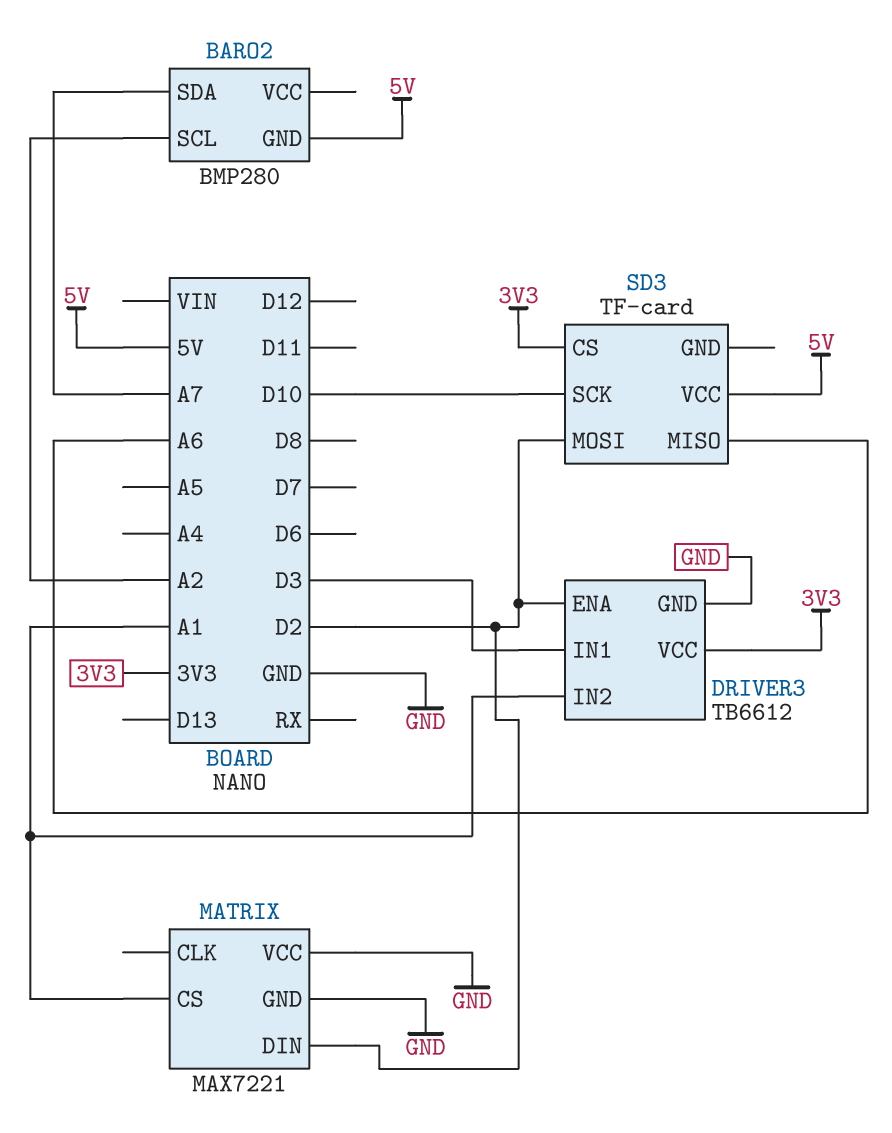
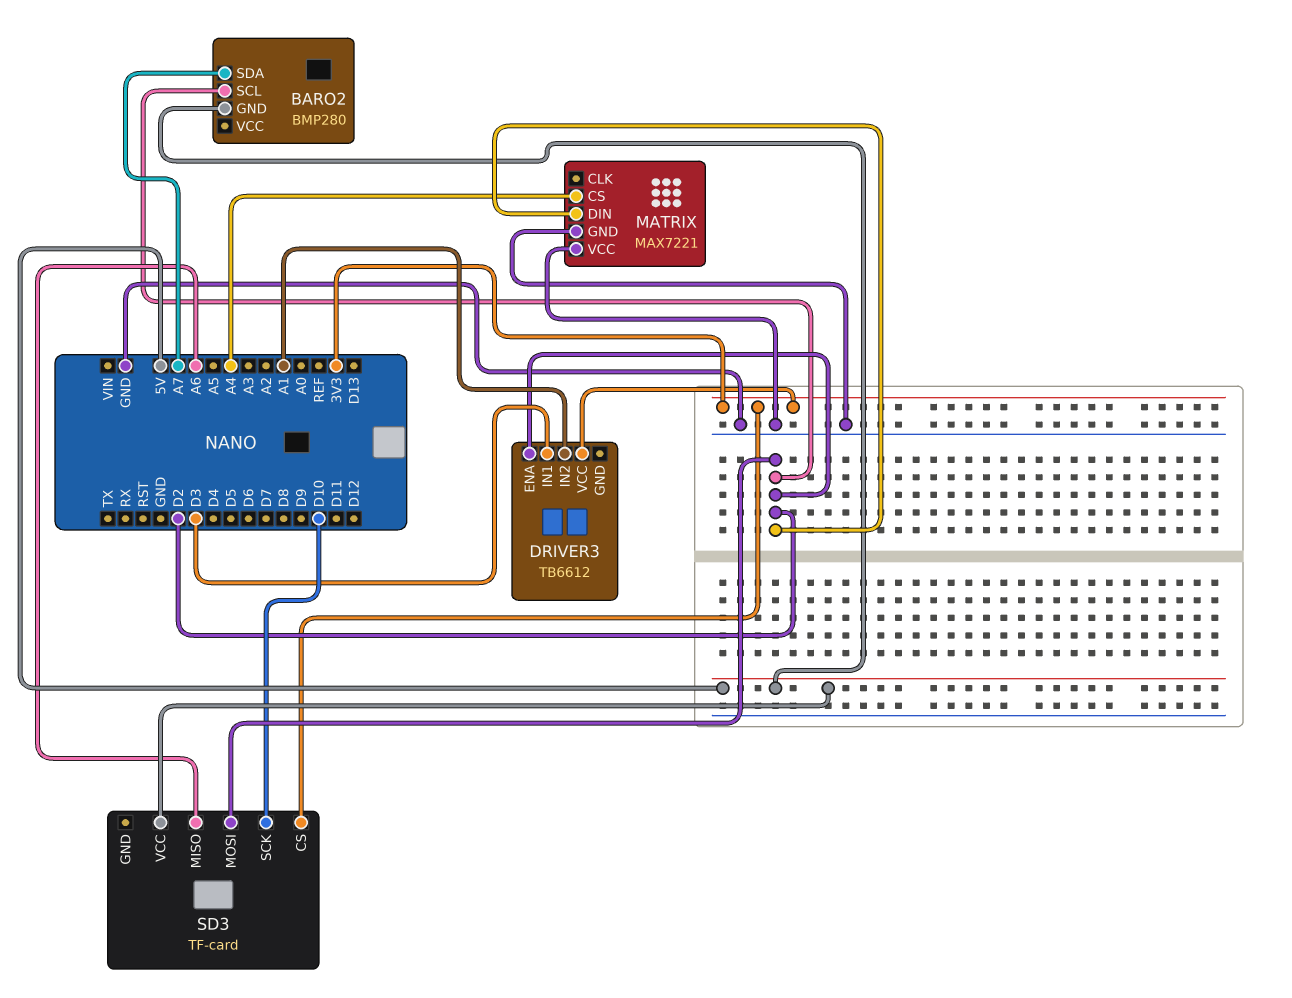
BARO2 pin SCL: A2 -> D2
DRIVER3 pin GND: GND -> none
MATRIX pin CS: A1 -> A4

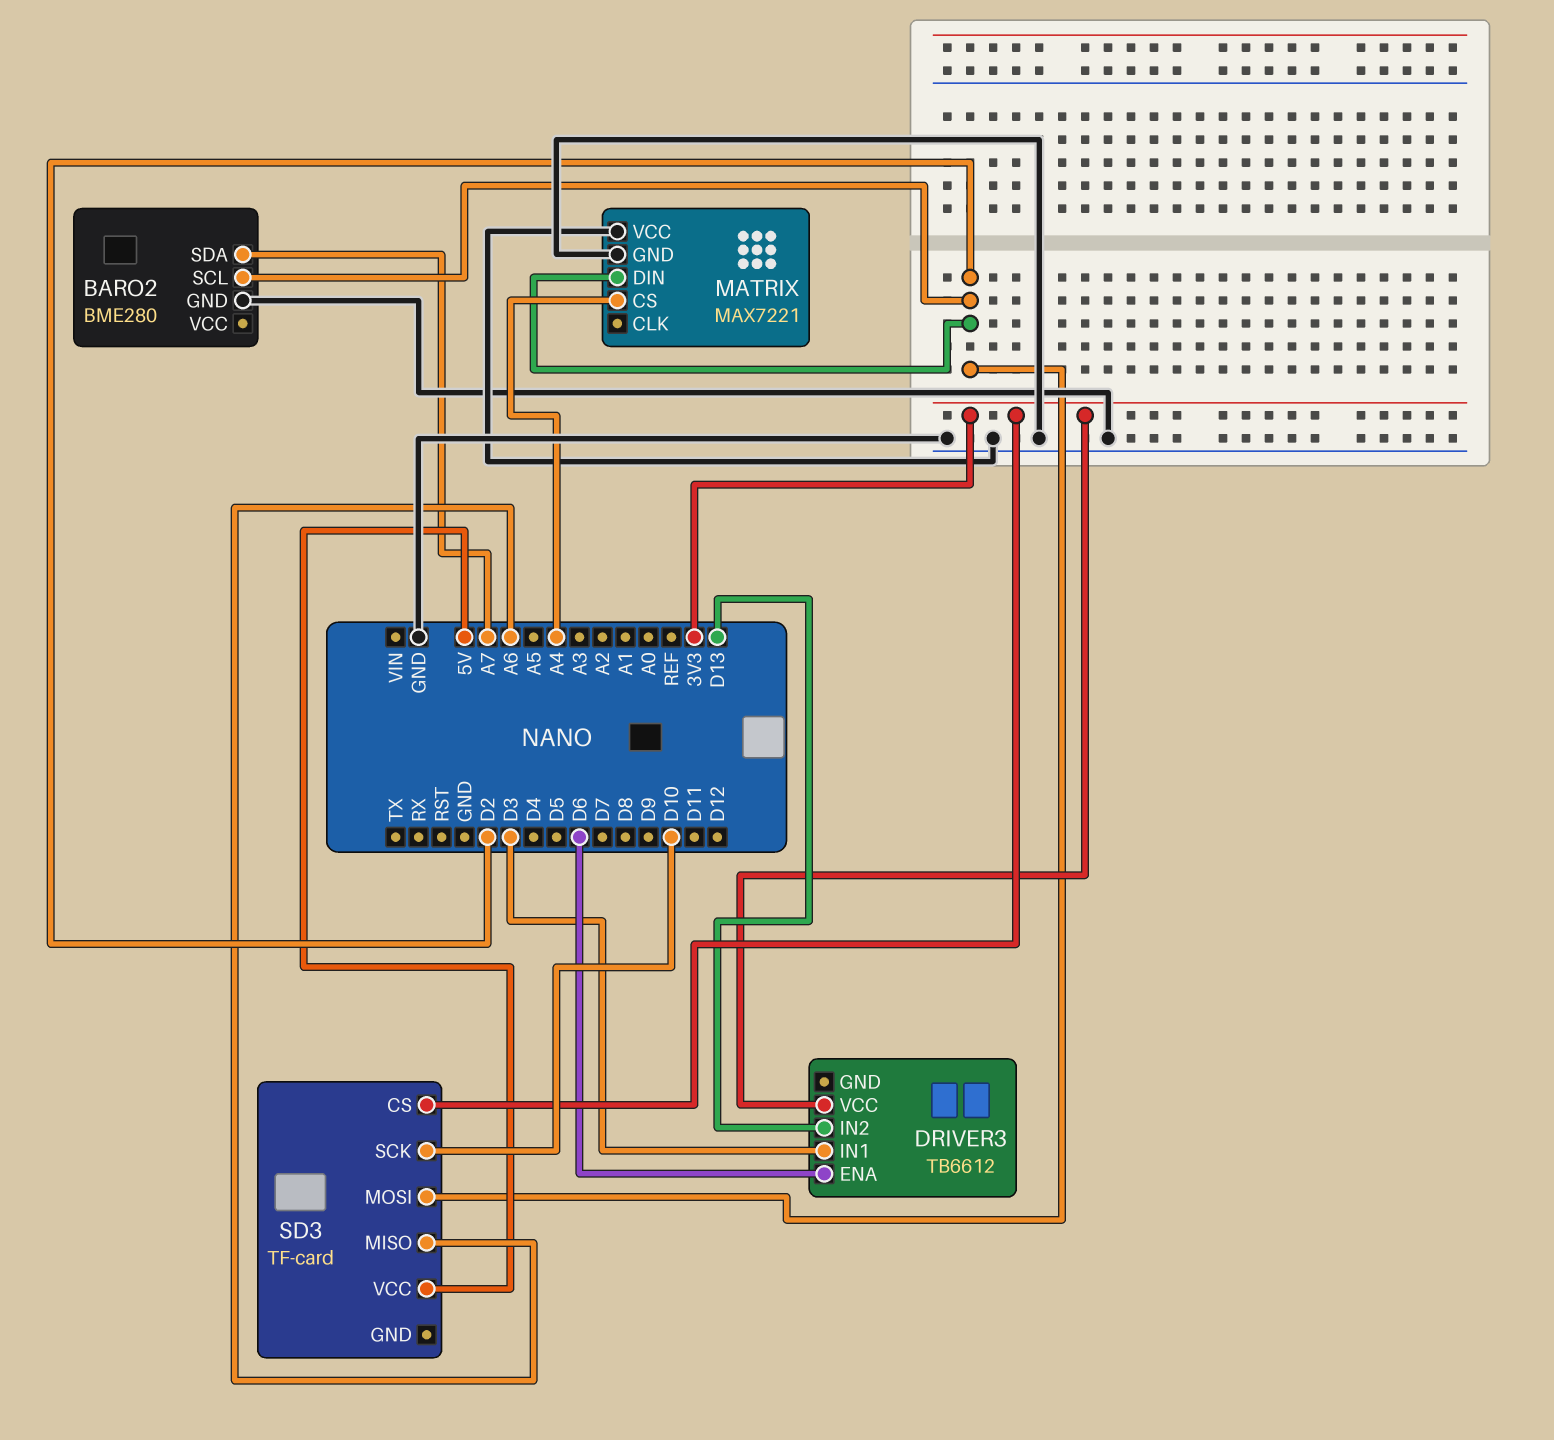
BARO2: BMP280 -> BME280
BARO2 pin GND: 5V -> GND
DRIVER3 pin ENA: D2 -> D6
DRIVER3 pin IN2: A1 -> D13

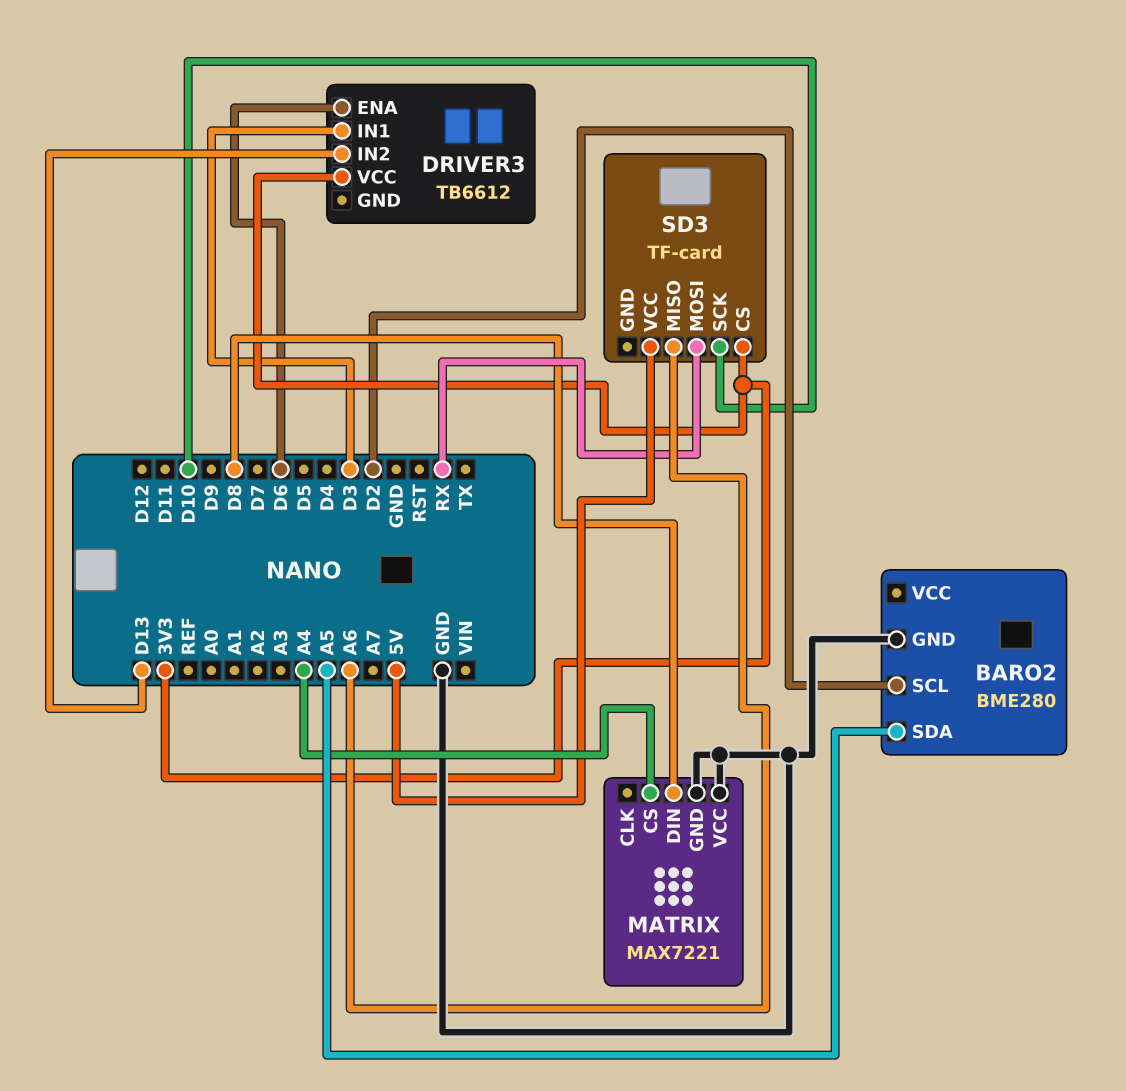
BARO2 pin SDA: A7 -> A5
MATRIX pin DIN: D2 -> D8
SD3 pin MOSI: D2 -> RX

